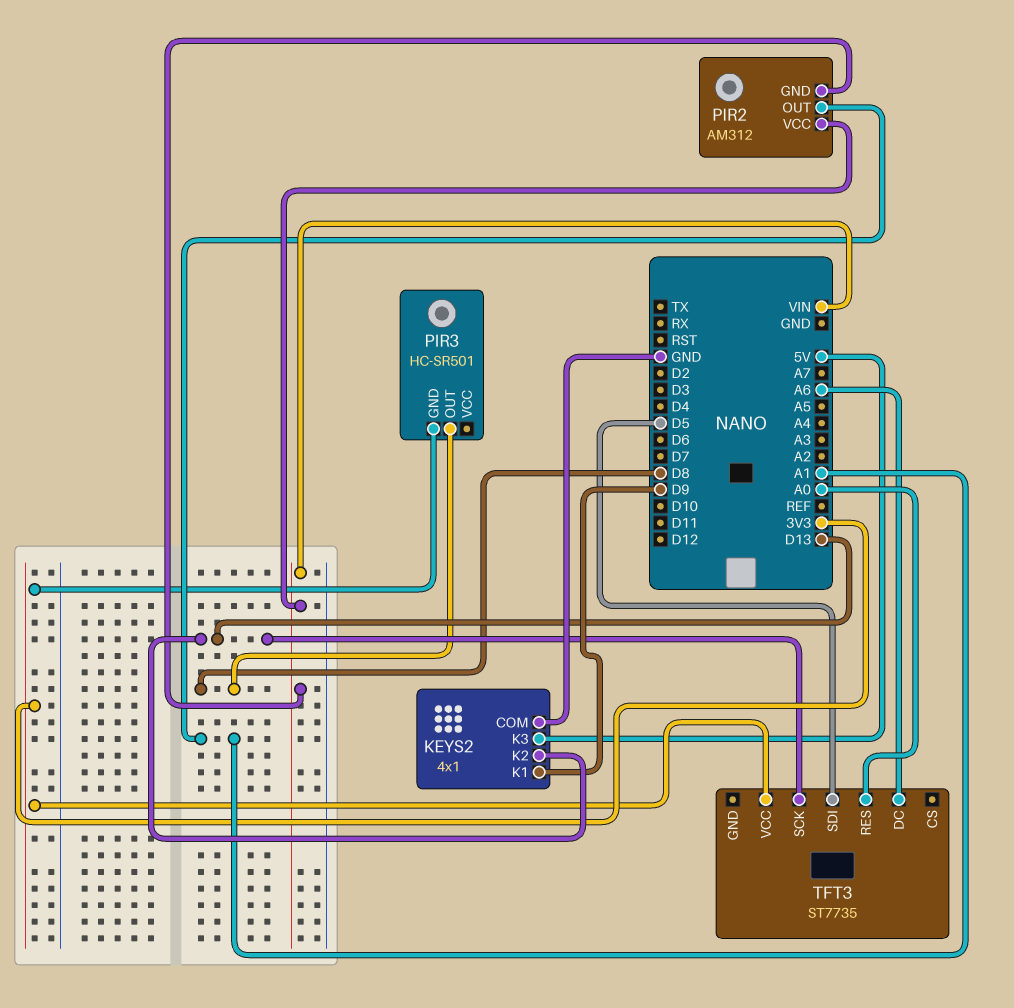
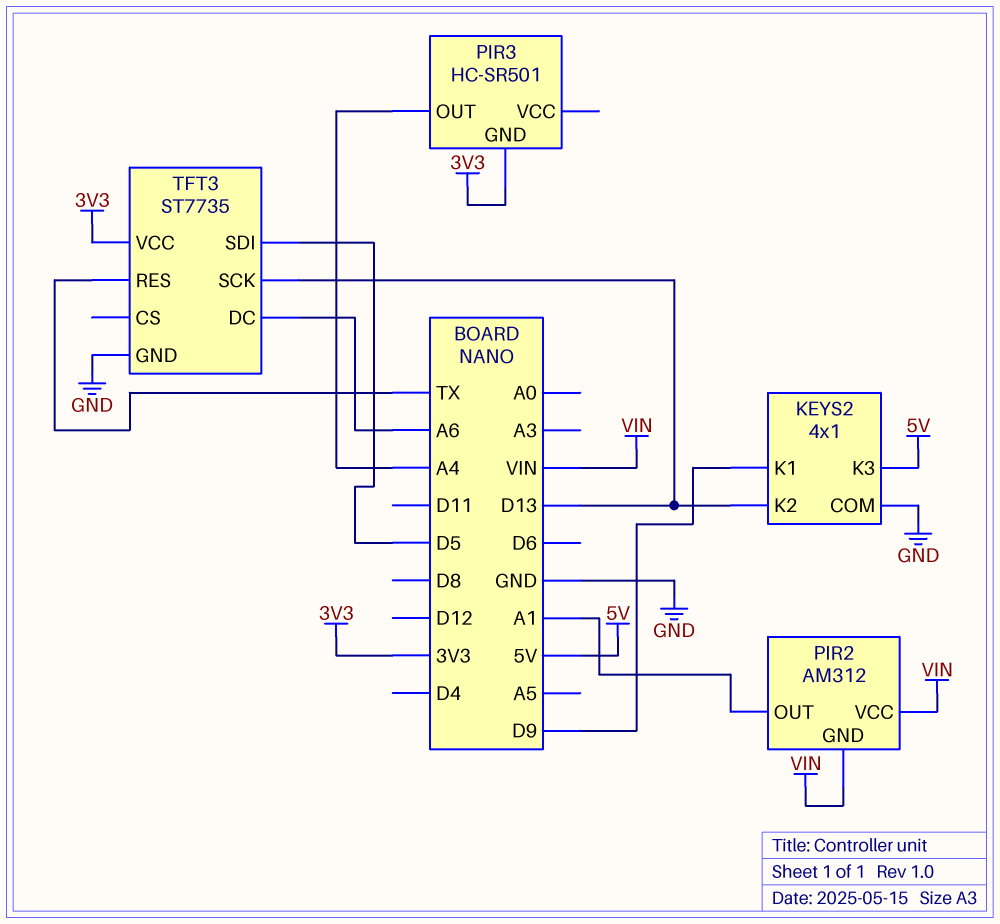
PIR3 pin OUT: D8 -> A4
TFT3 pin GND: none -> GND
TFT3 pin RES: A0 -> TX

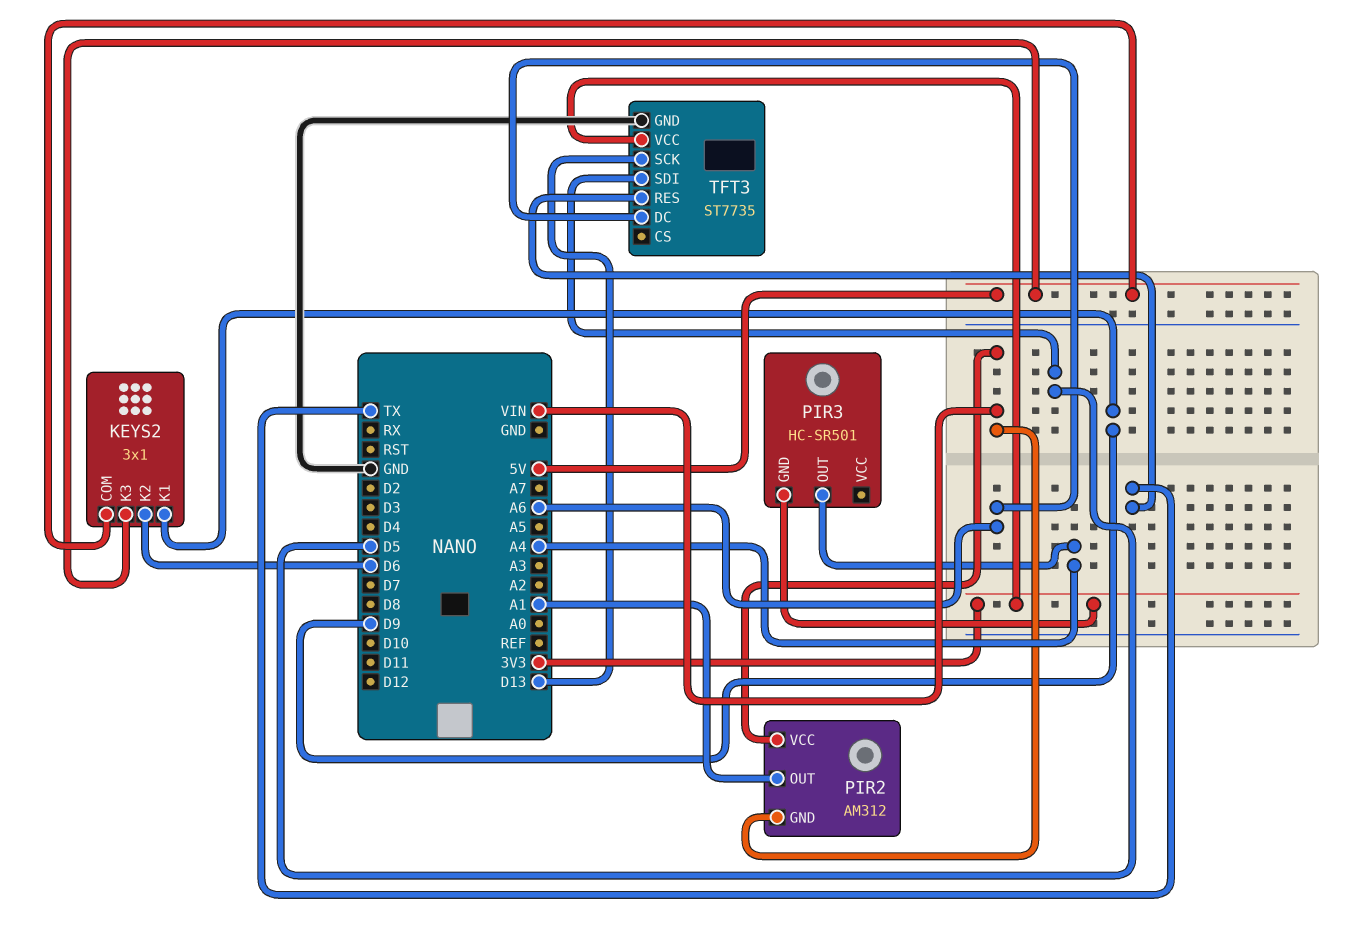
KEYS2: 4x1 -> 3x1
KEYS2 pin COM: GND -> 5V
KEYS2 pin K2: D13 -> D6

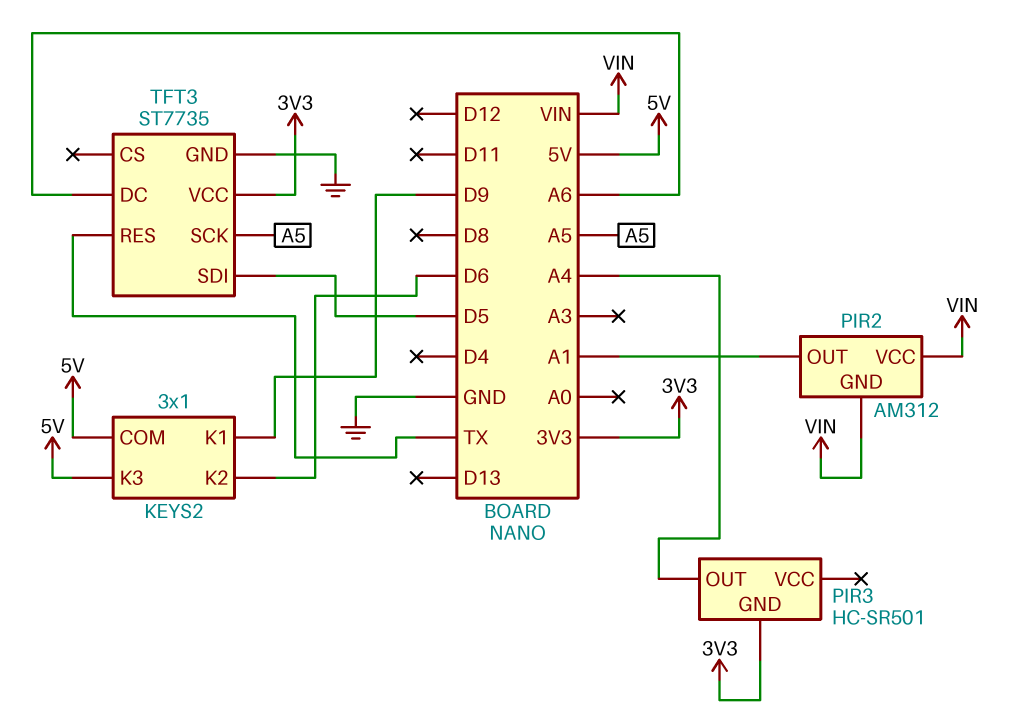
TFT3 pin SCK: D13 -> A5

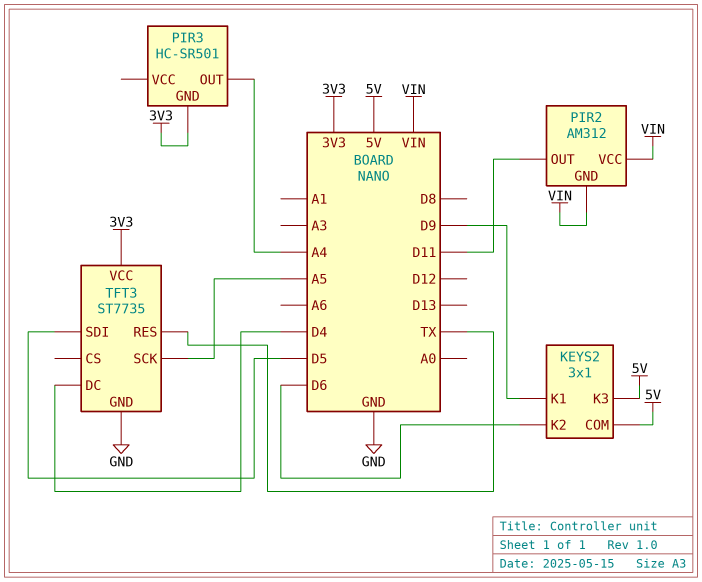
PIR2 pin OUT: A1 -> D11
TFT3 pin DC: A6 -> D4

